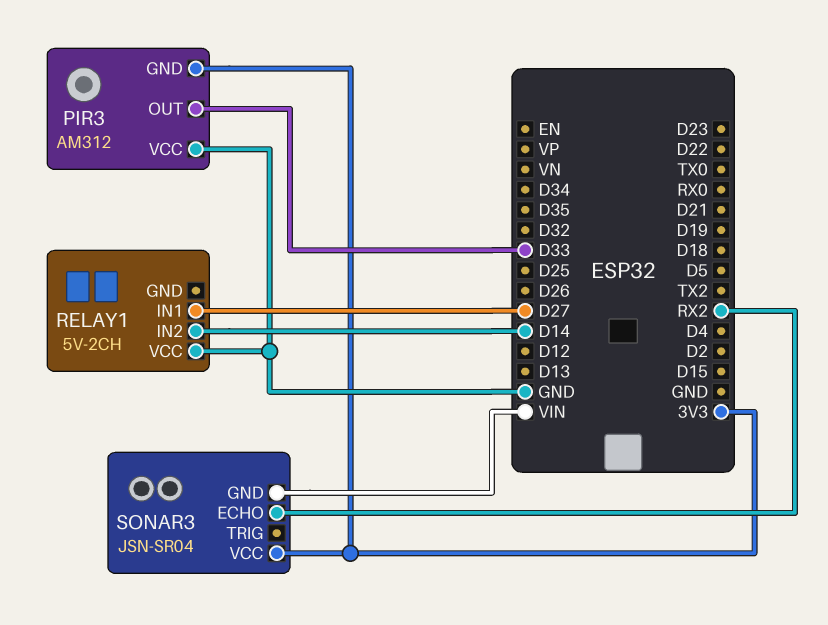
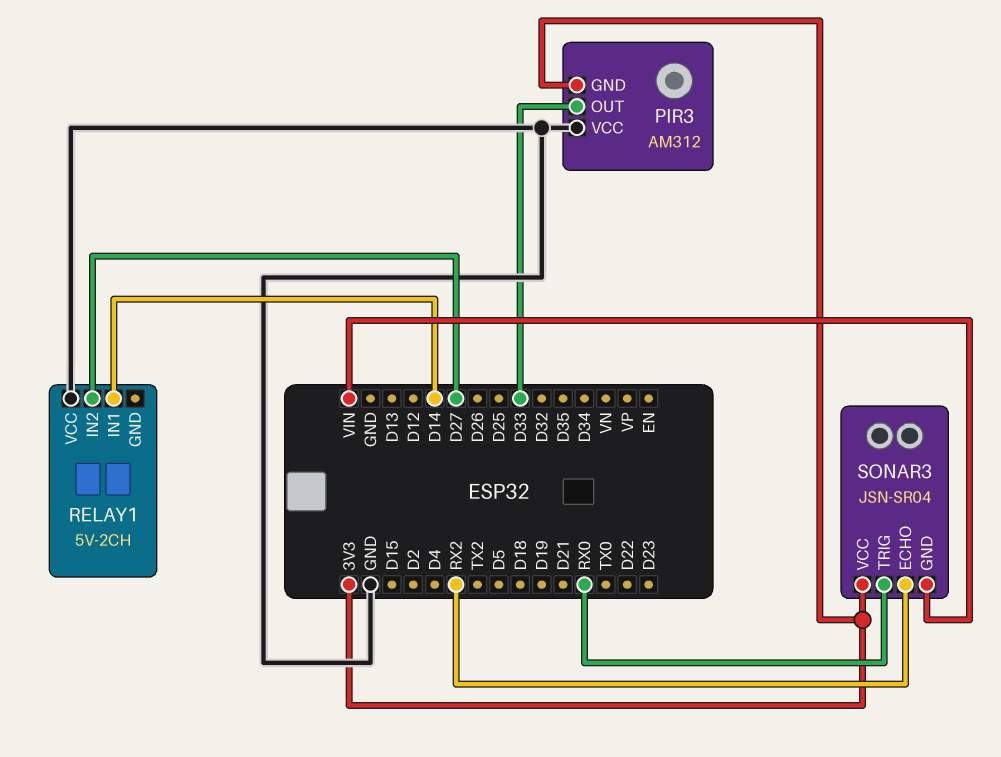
RELAY1 pin IN1: D27 -> D14
RELAY1 pin IN2: D14 -> D27
SONAR3 pin TRIG: none -> RX0

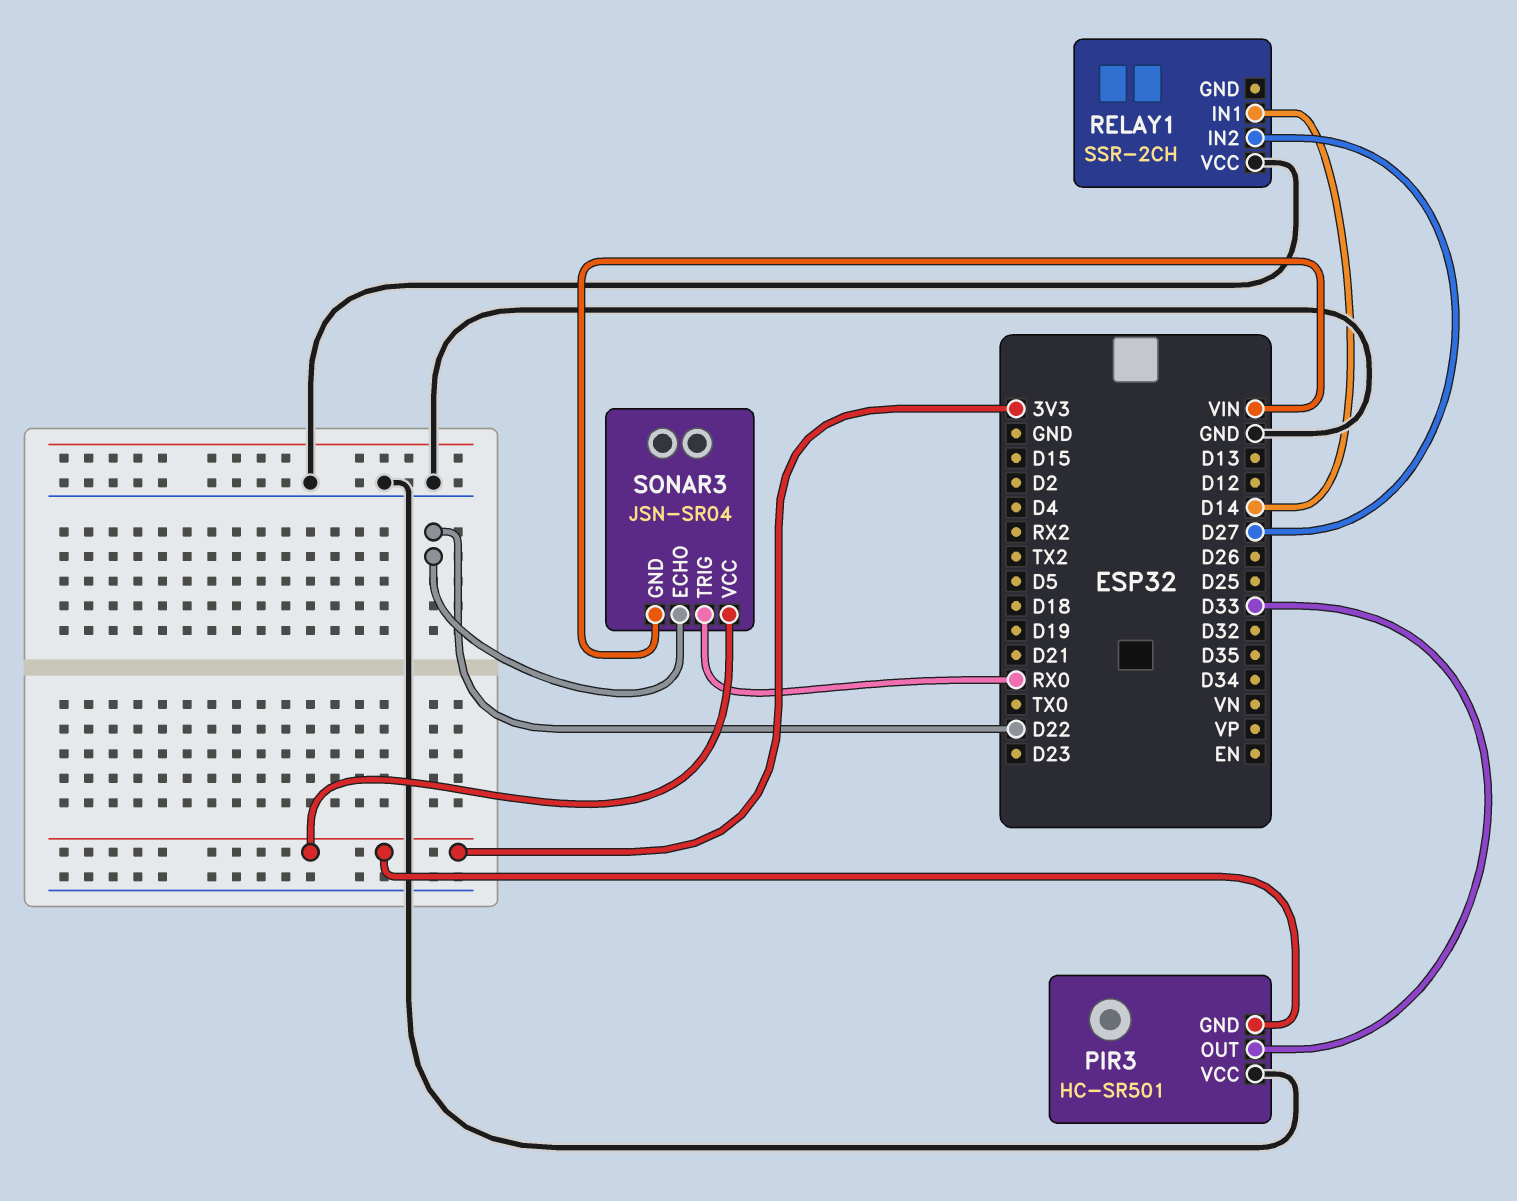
PIR3: AM312 -> HC-SR501
RELAY1: 5V-2CH -> SSR-2CH
SONAR3 pin ECHO: RX2 -> D22

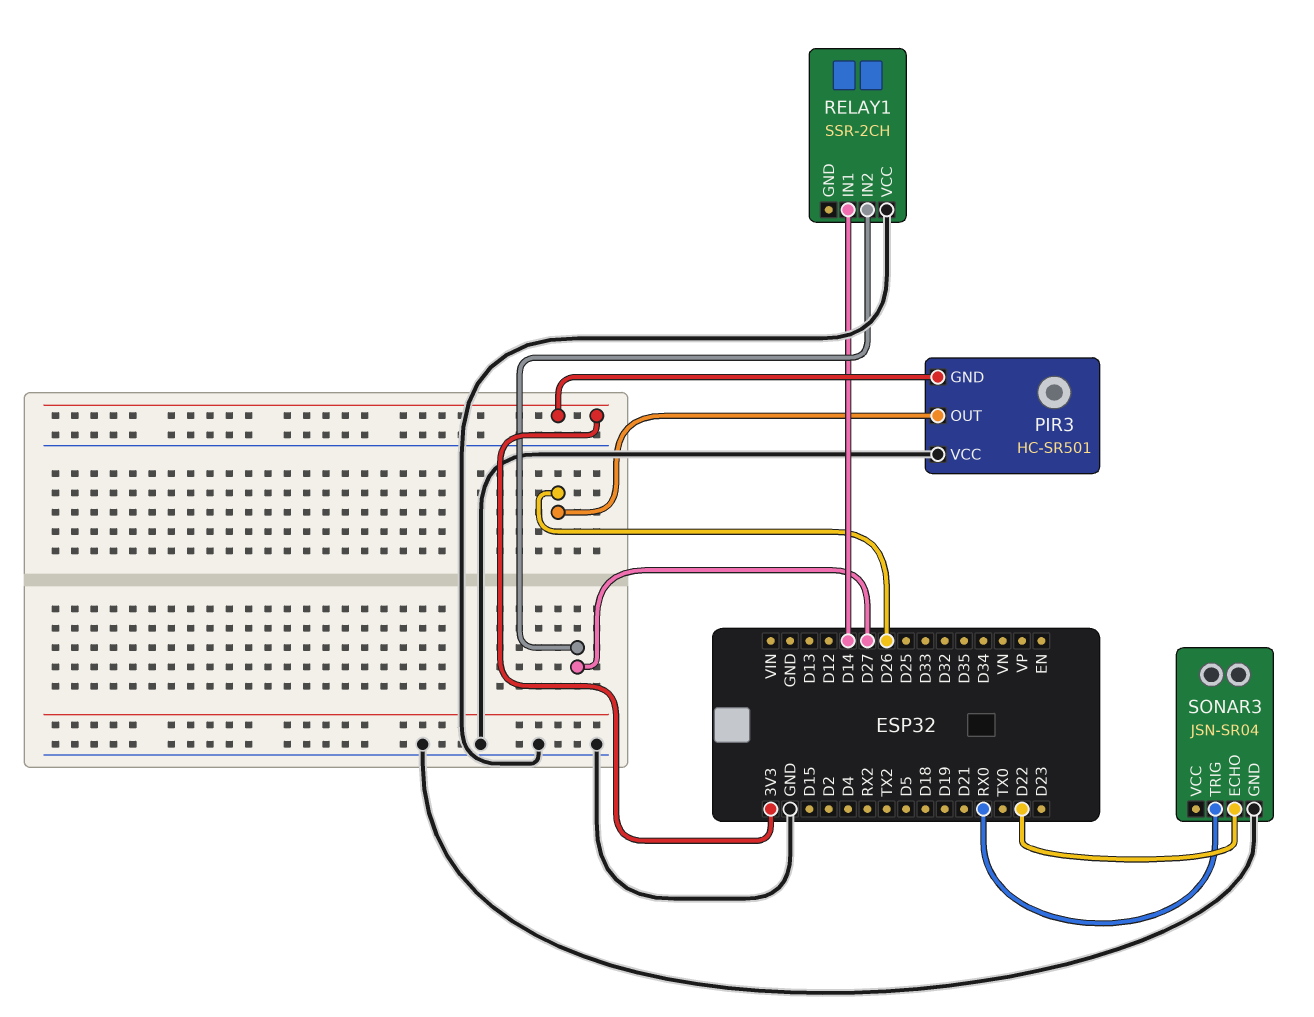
PIR3 pin OUT: D33 -> D26
SONAR3 pin GND: VIN -> GND
SONAR3 pin VCC: 3V3 -> none

